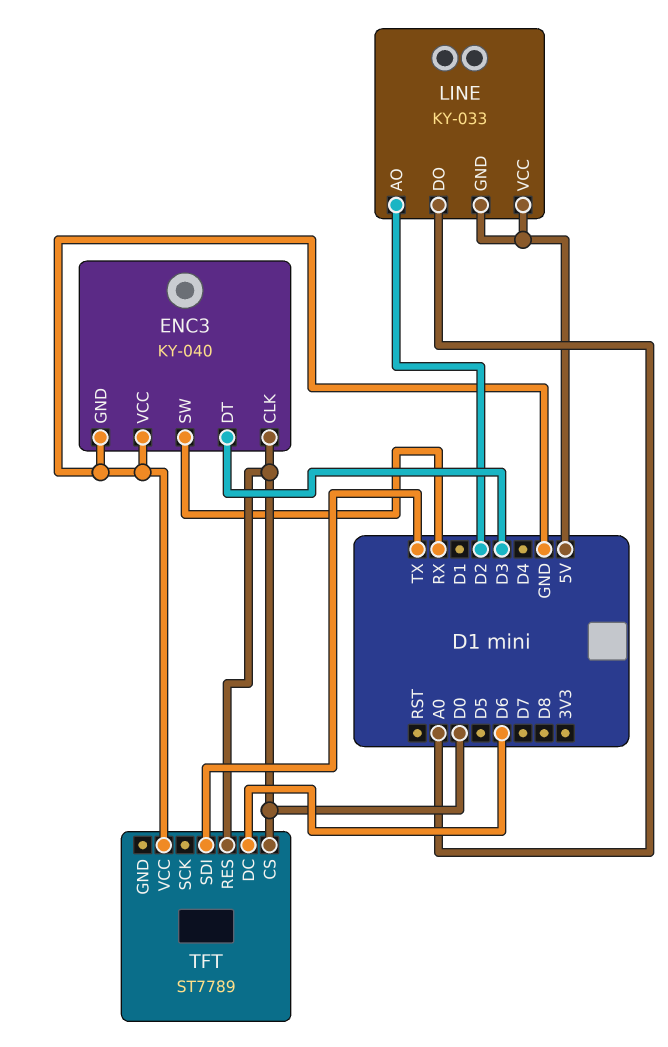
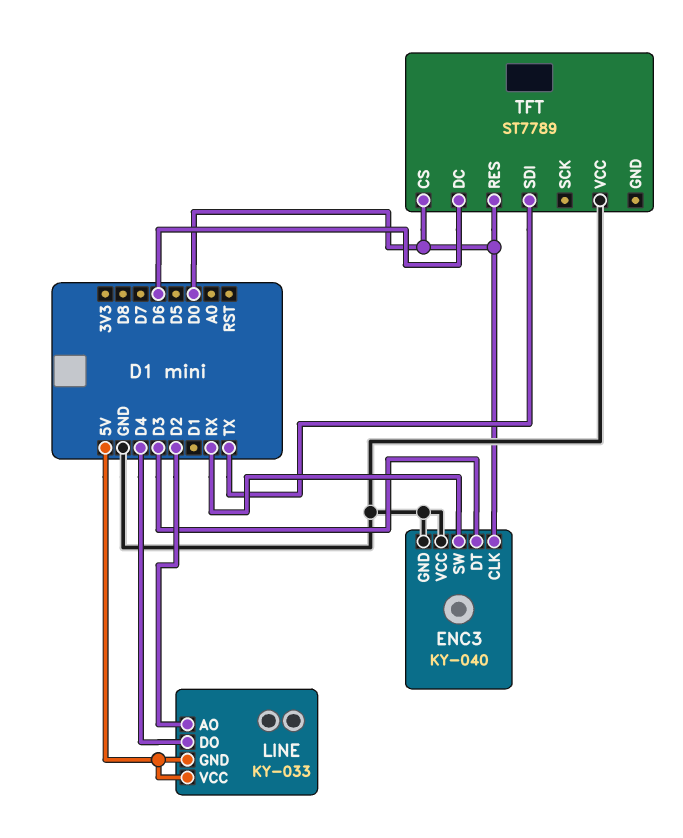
LINE pin DO: A0 -> D4

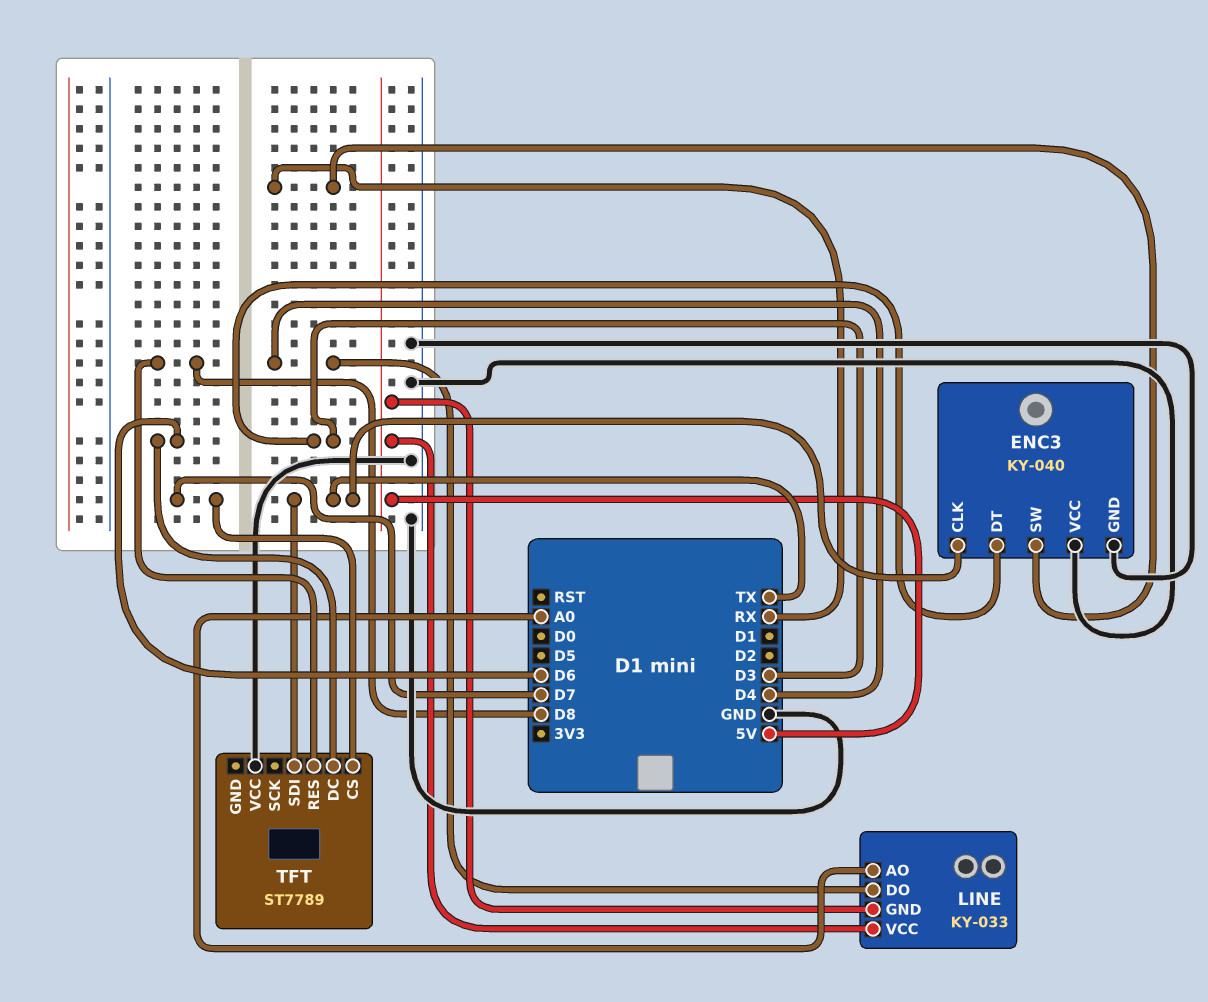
ENC3 pin CLK: D0 -> TX
LINE pin AO: D2 -> A0
TFT pin CS: D0 -> D7
TFT pin RES: D0 -> D8

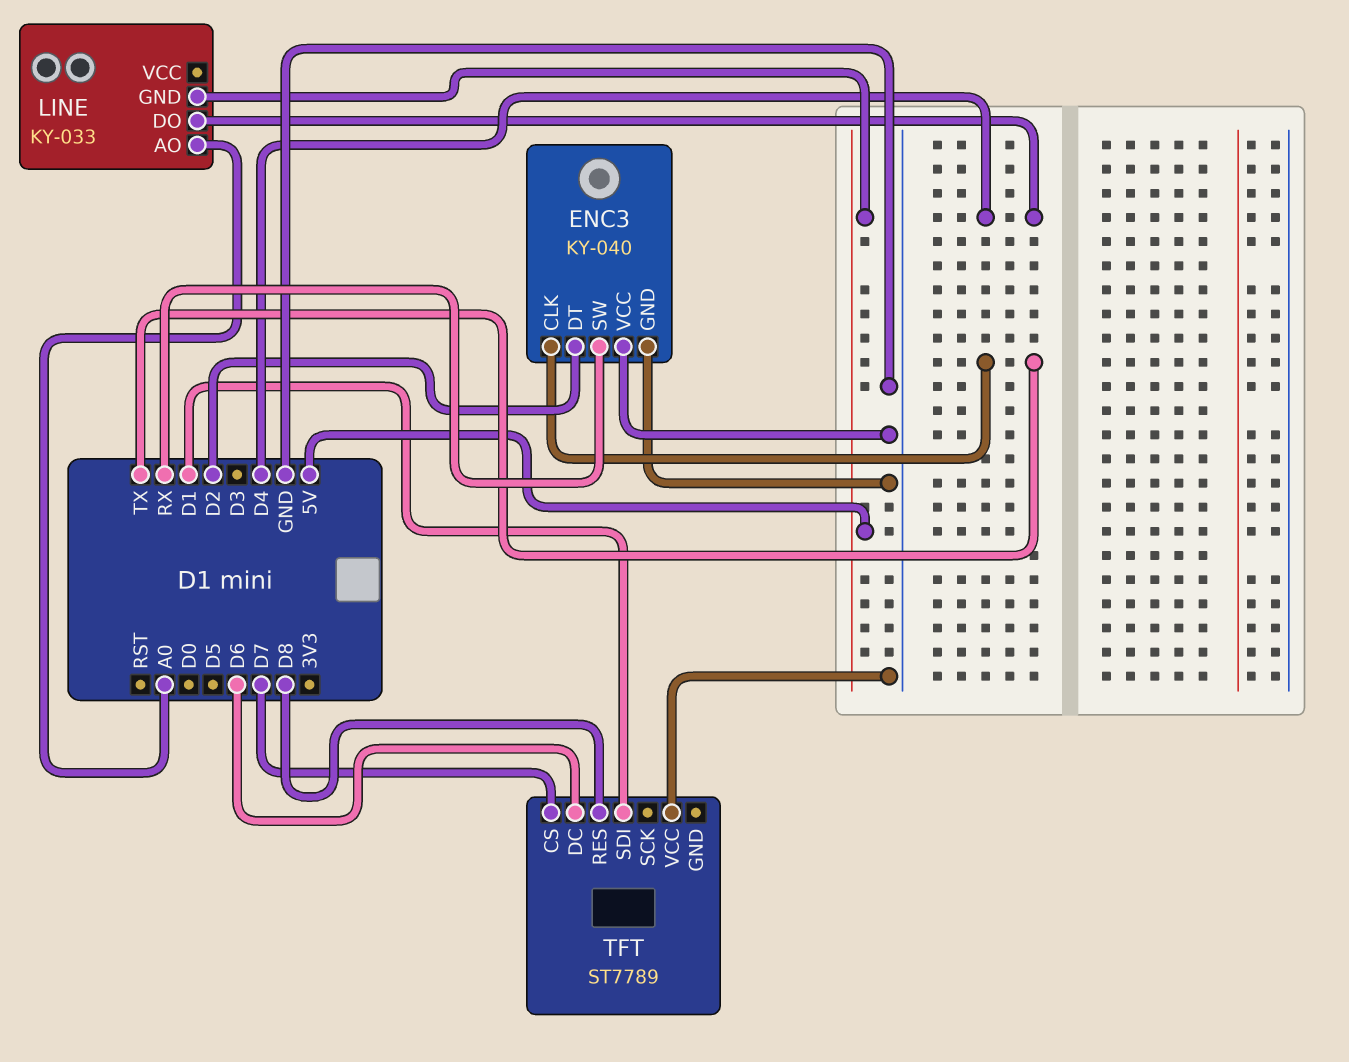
ENC3 pin DT: D3 -> D2
LINE pin VCC: 5V -> none
TFT pin SDI: TX -> D1

